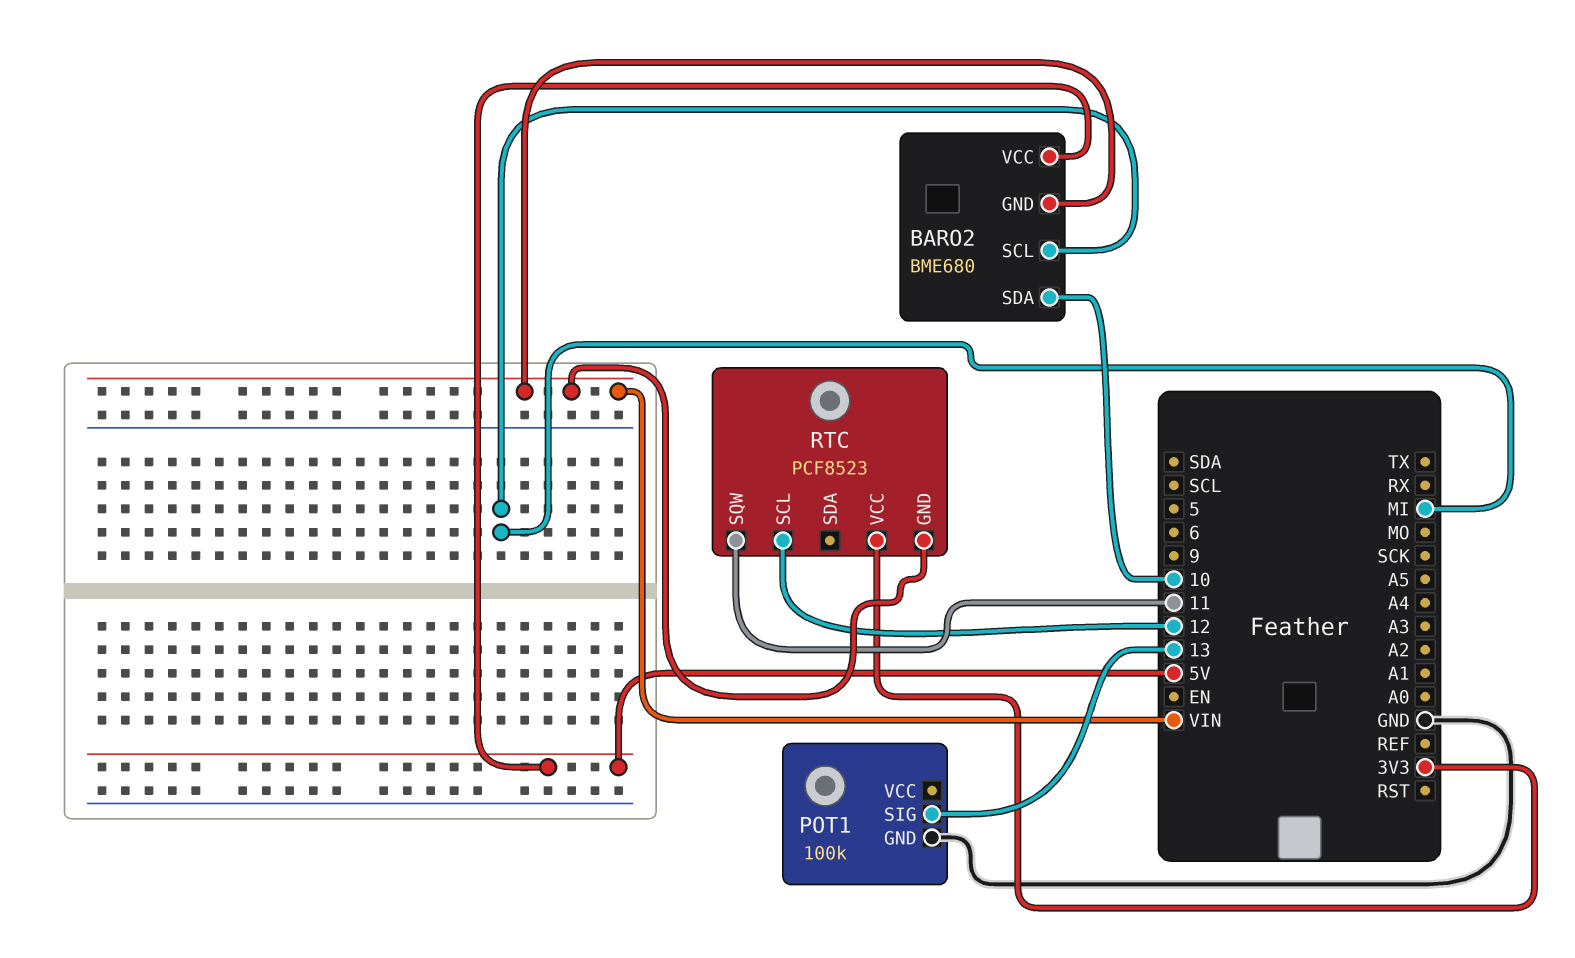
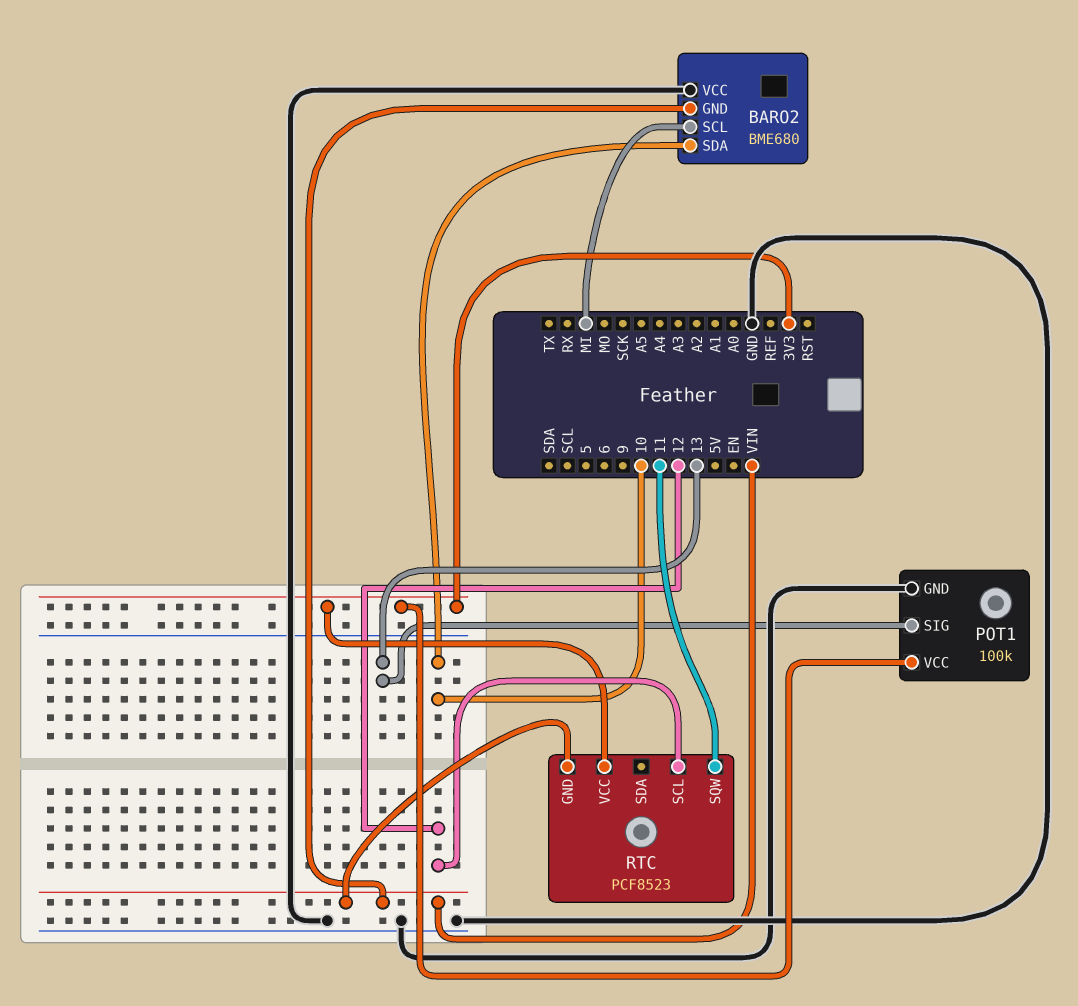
BARO2 pin VCC: 5V -> GND
POT1 pin VCC: none -> 3V3

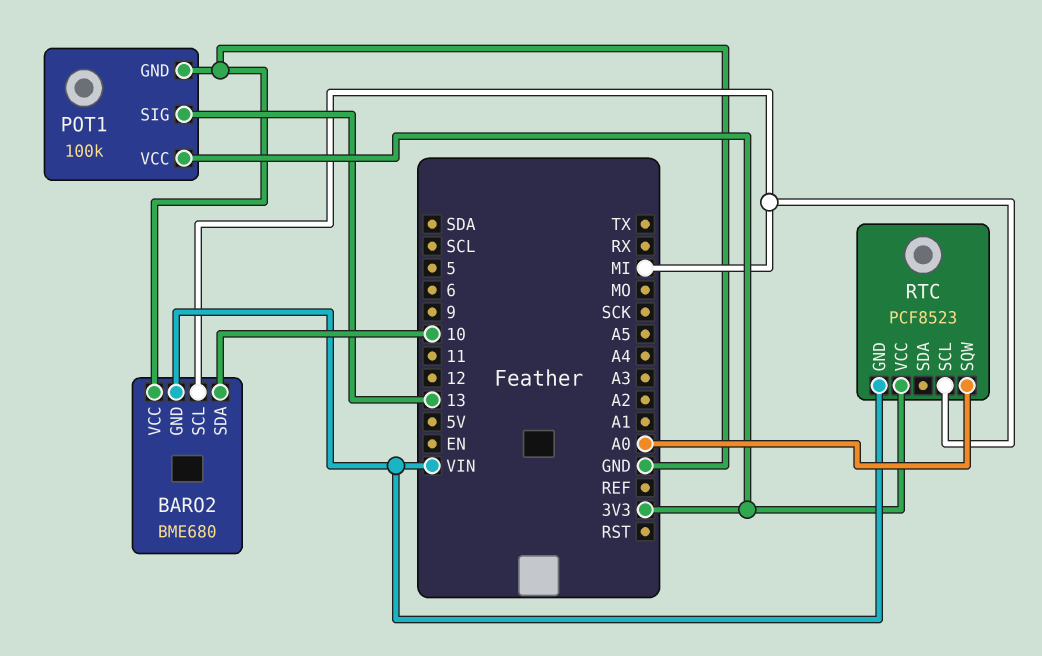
RTC pin SCL: 12 -> MI
RTC pin SQW: 11 -> A0

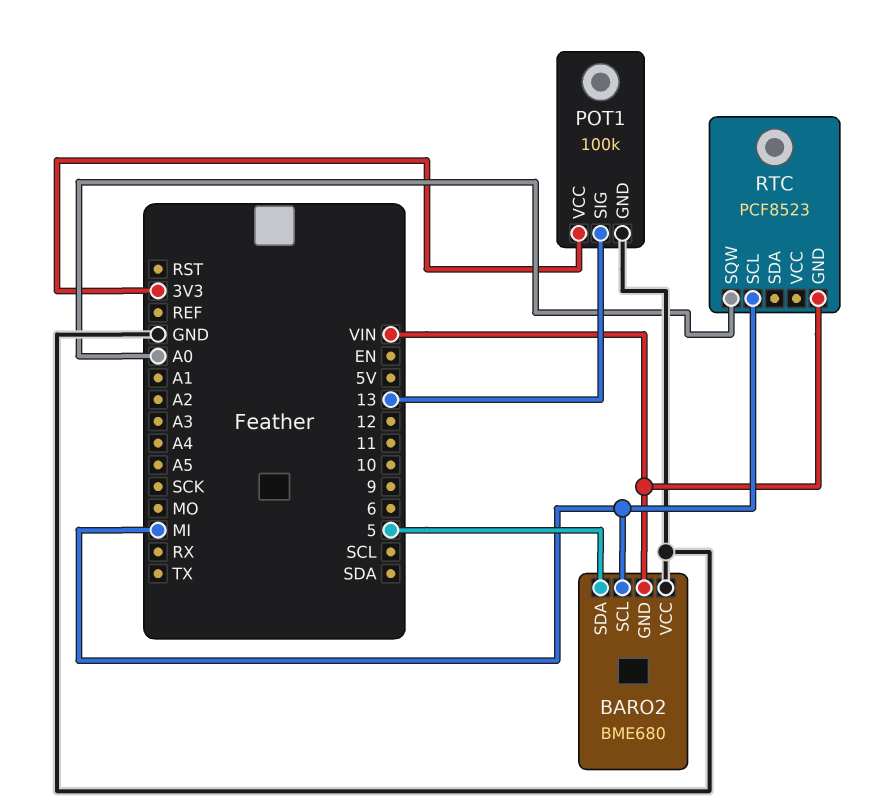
BARO2 pin SDA: 10 -> 5
RTC pin VCC: 3V3 -> none

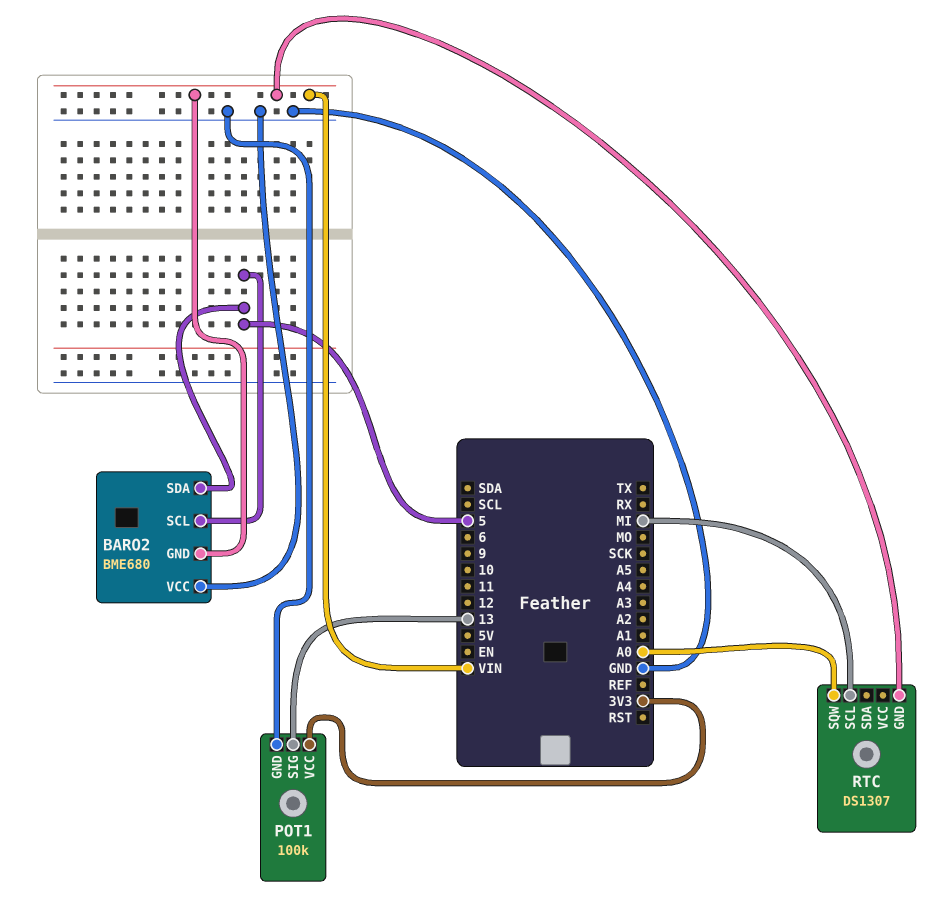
BARO2 pin SCL: MI -> 5
RTC: PCF8523 -> DS1307

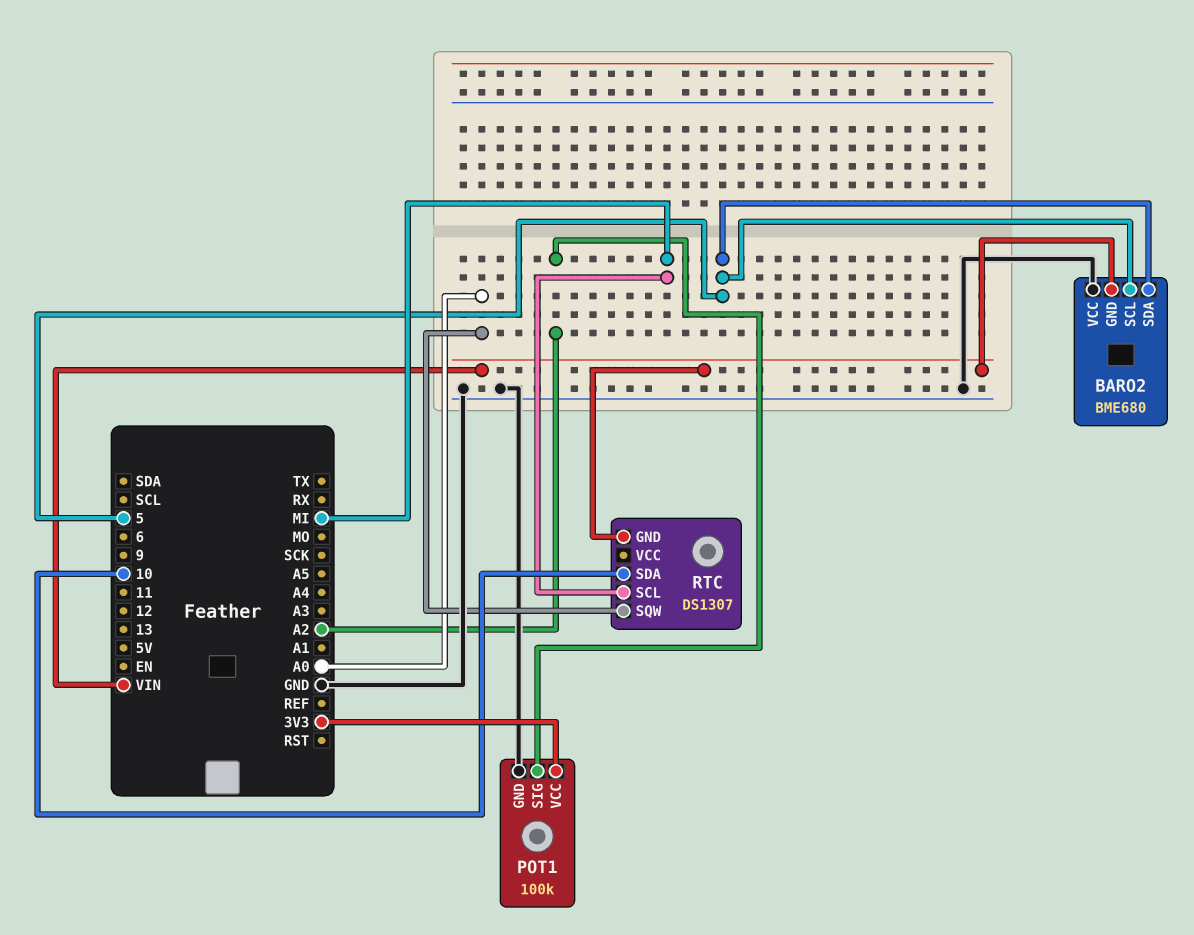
POT1 pin SIG: 13 -> A2
RTC pin SDA: none -> 10

